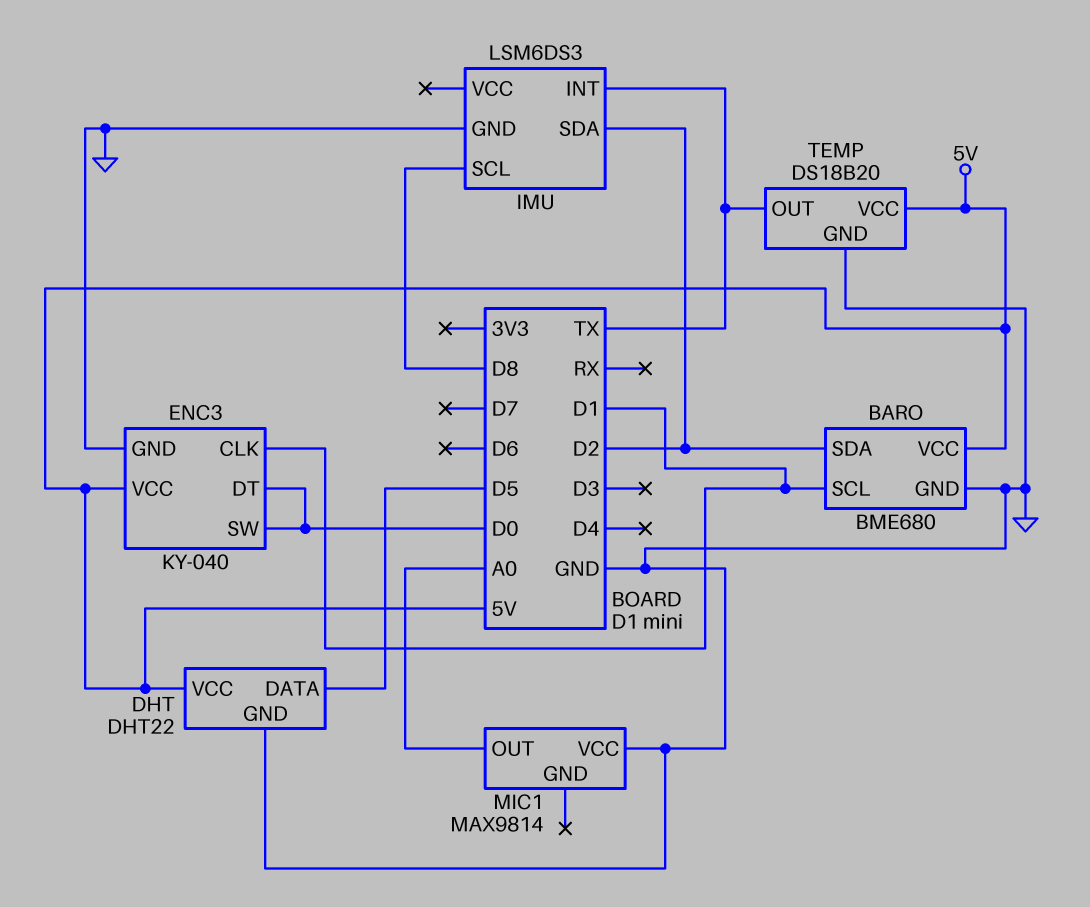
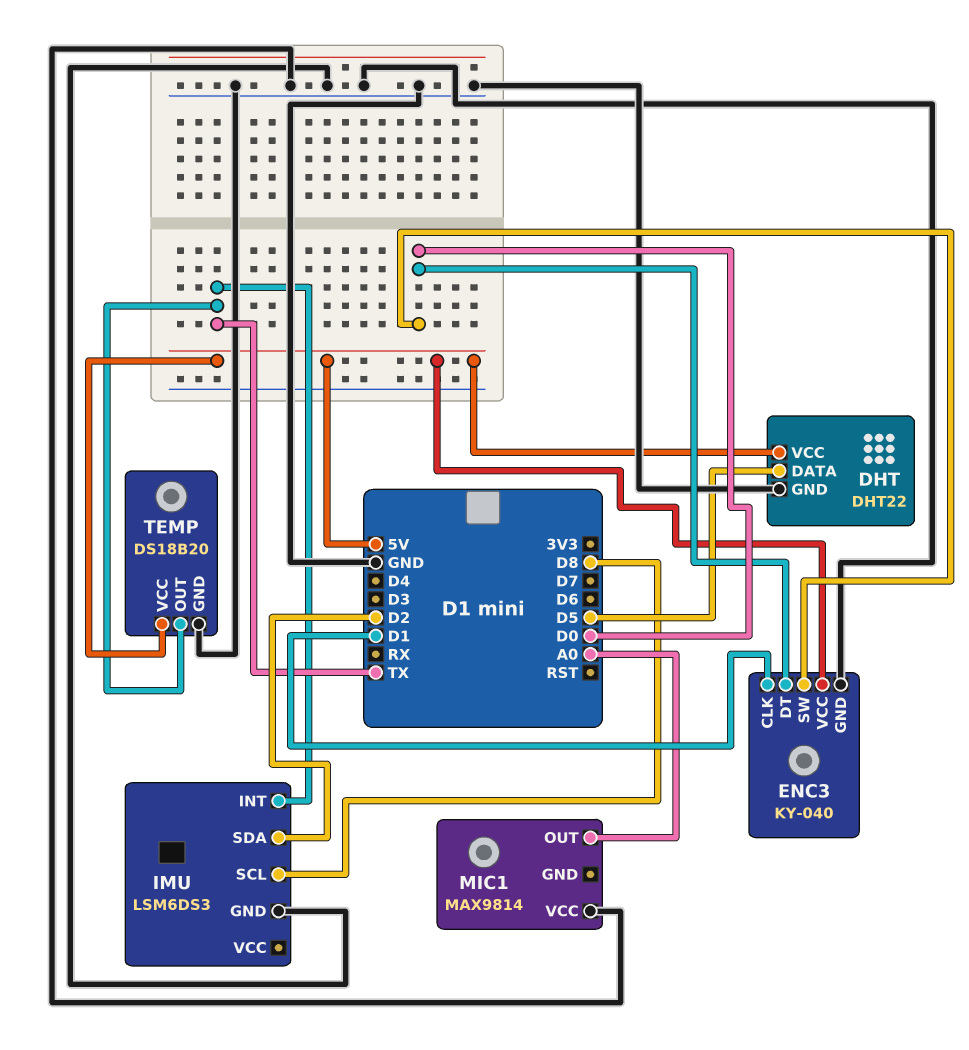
BARO: BME680 -> none
BARO pin GND: GND -> none
BARO pin SCL: D1 -> none
BARO pin SDA: D2 -> none
BARO pin VCC: 5V -> none

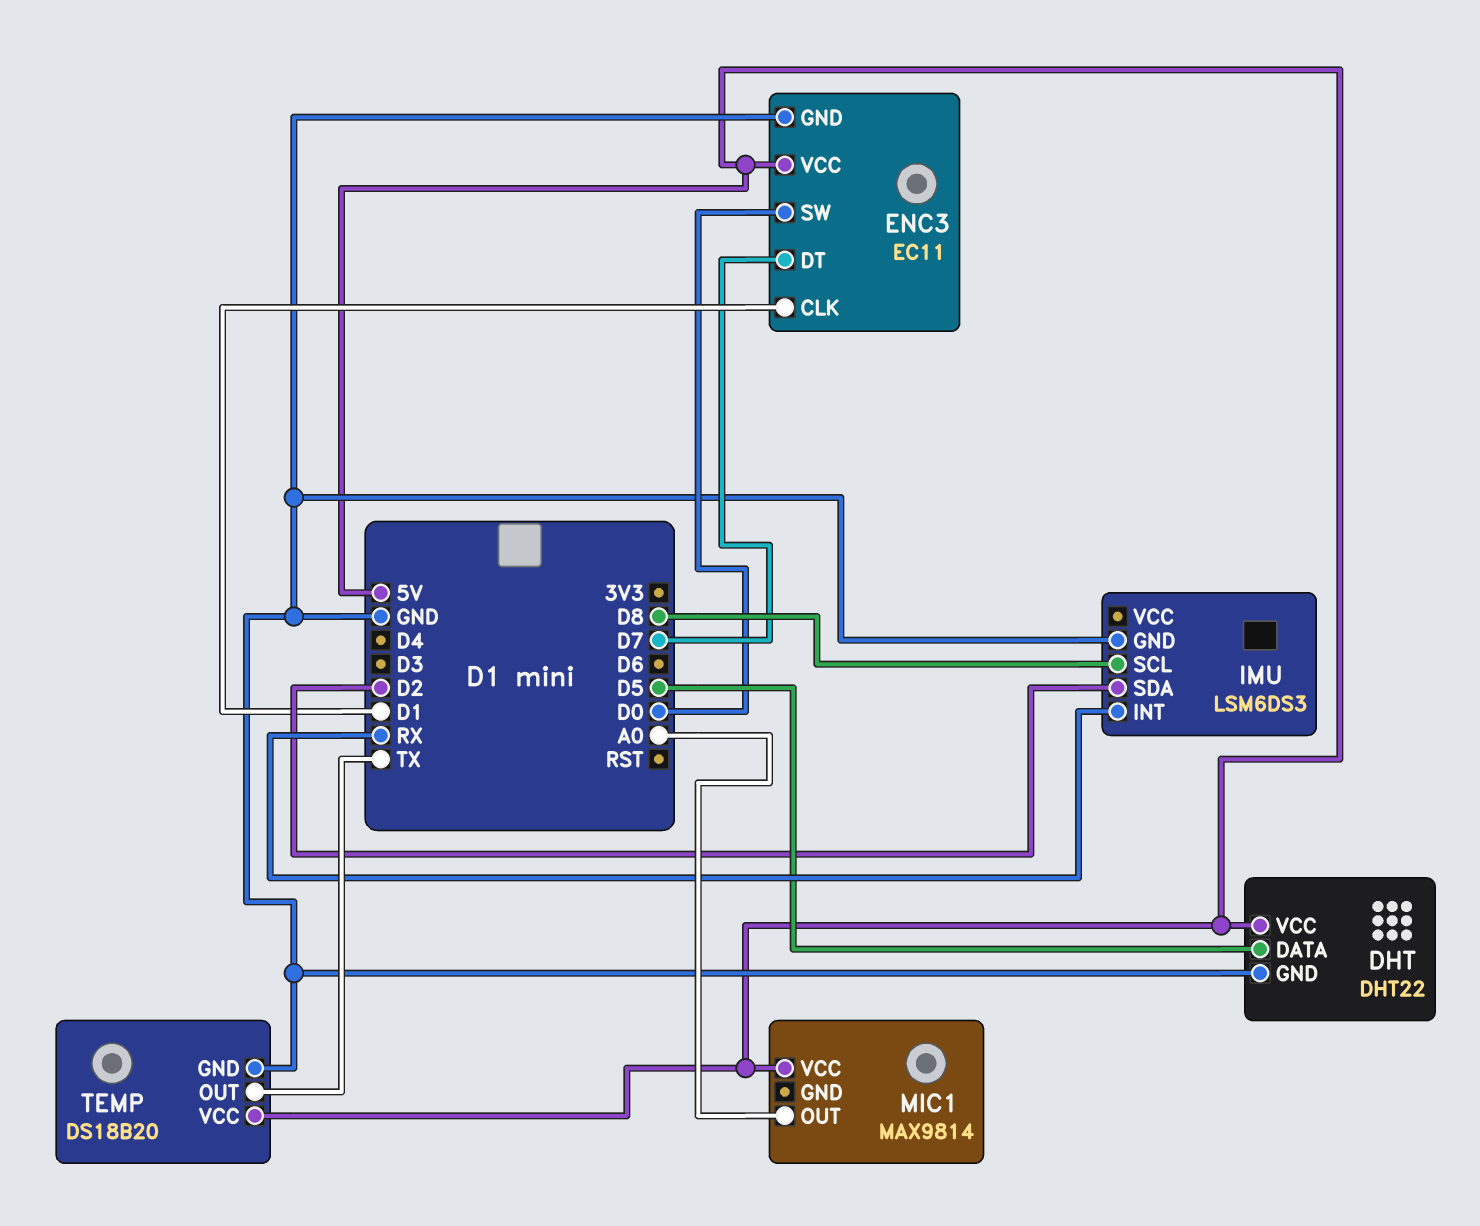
ENC3: KY-040 -> EC11
ENC3 pin DT: D0 -> D7
IMU pin INT: TX -> RX
MIC1 pin VCC: GND -> 5V

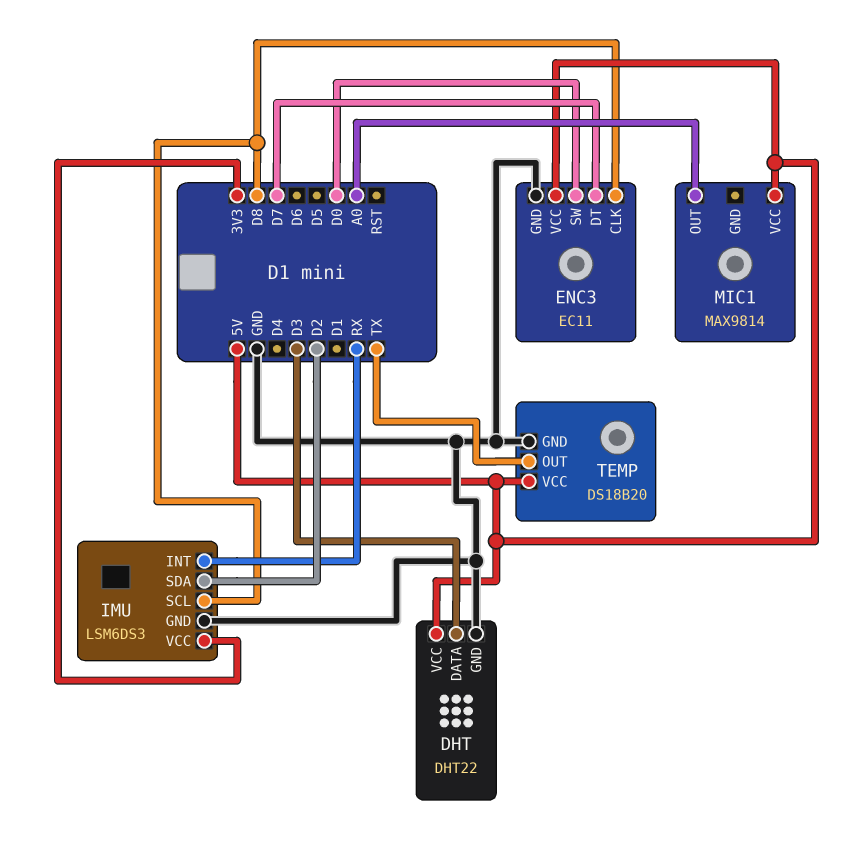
DHT pin DATA: D5 -> D3
ENC3 pin CLK: D1 -> D8
IMU pin VCC: none -> 3V3

